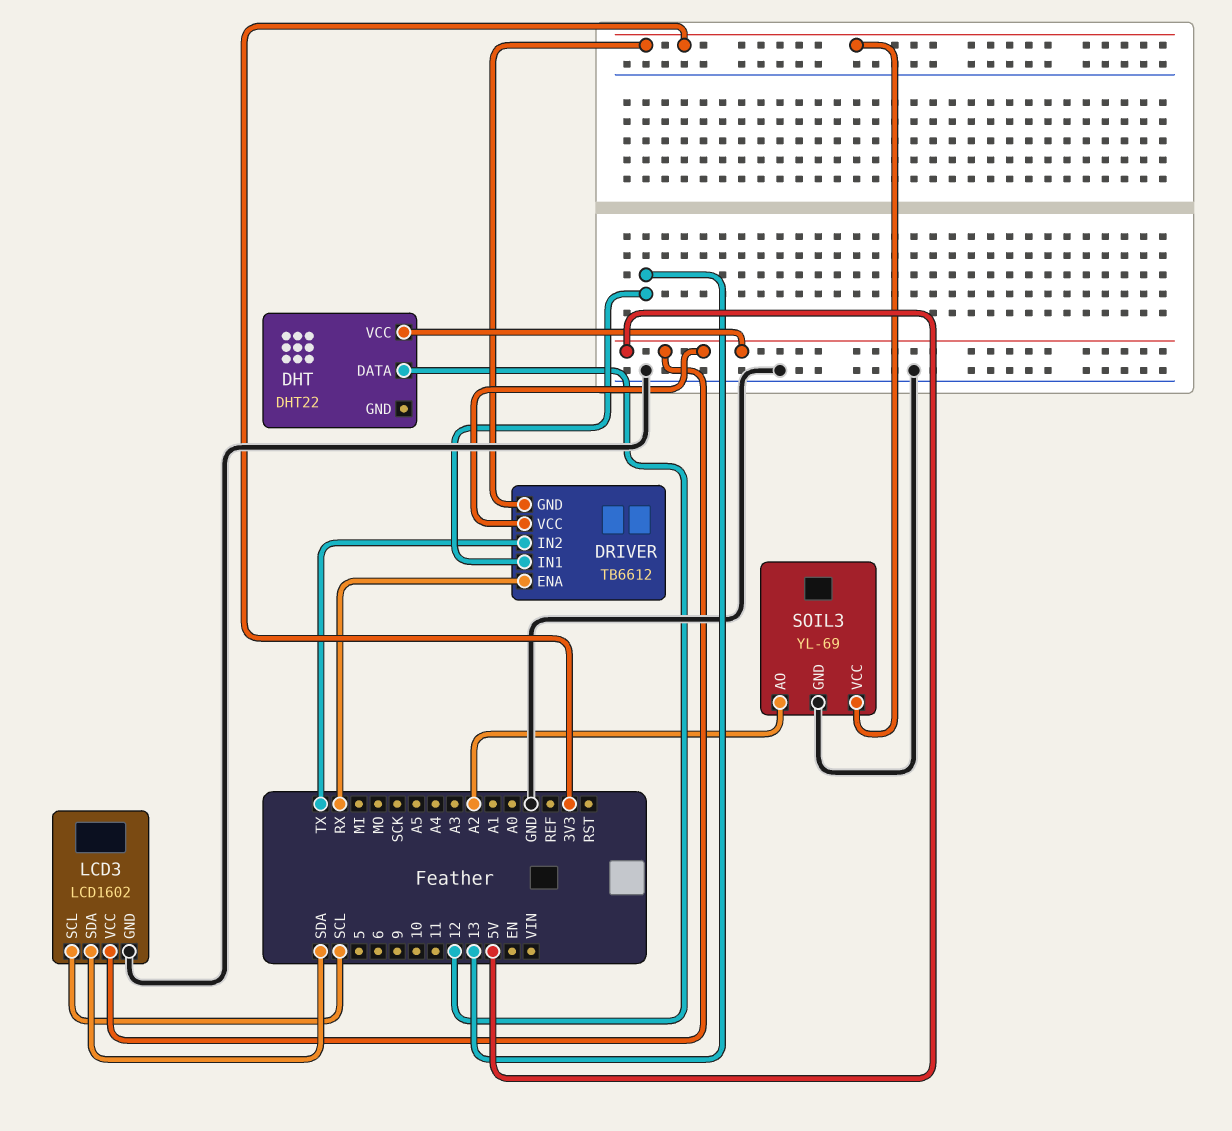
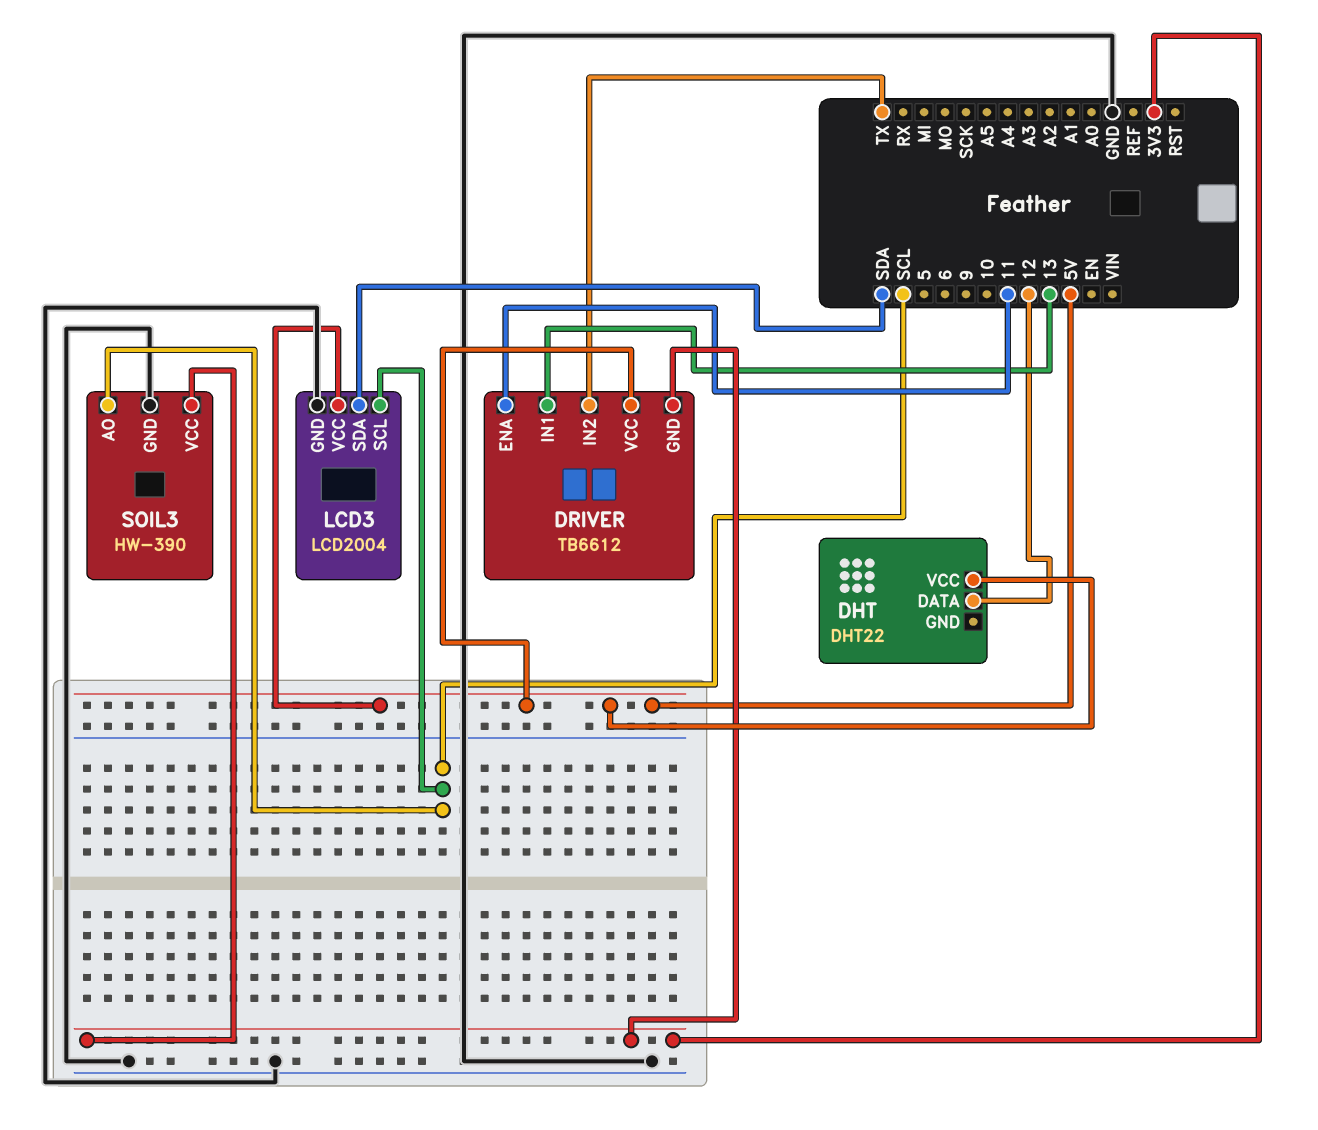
DRIVER pin ENA: RX -> 11
LCD3: LCD1602 -> LCD2004
SOIL3: YL-69 -> HW-390
SOIL3 pin AO: A2 -> SCL

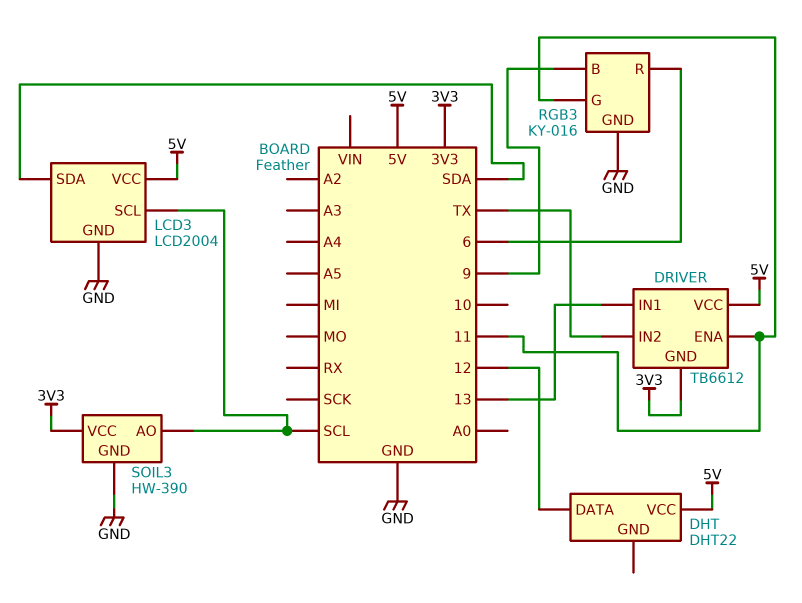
RGB3: none -> KY-016
RGB3 pin B: none -> 9
RGB3 pin G: none -> 11
RGB3 pin GND: none -> GND
RGB3 pin R: none -> 6

